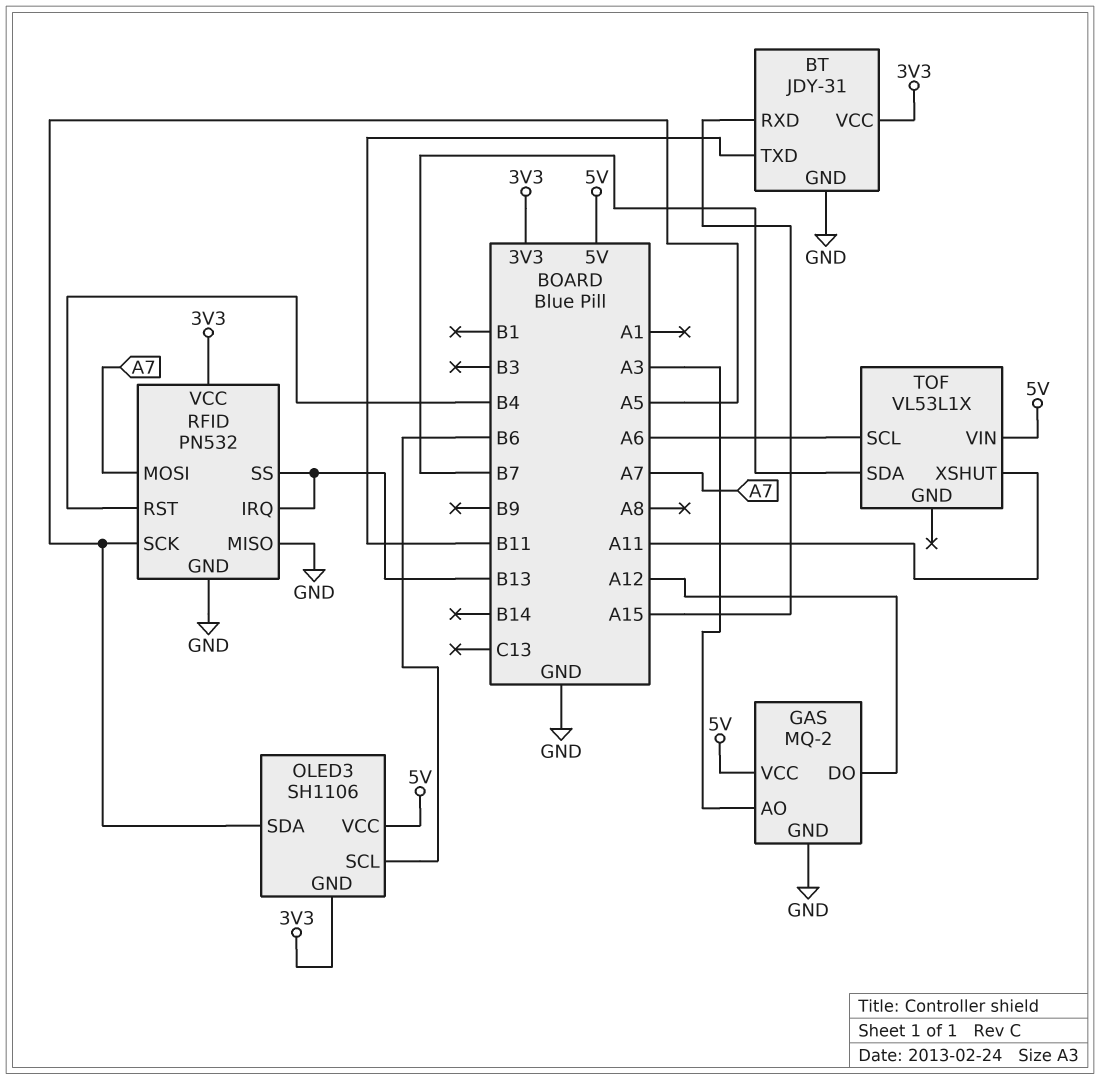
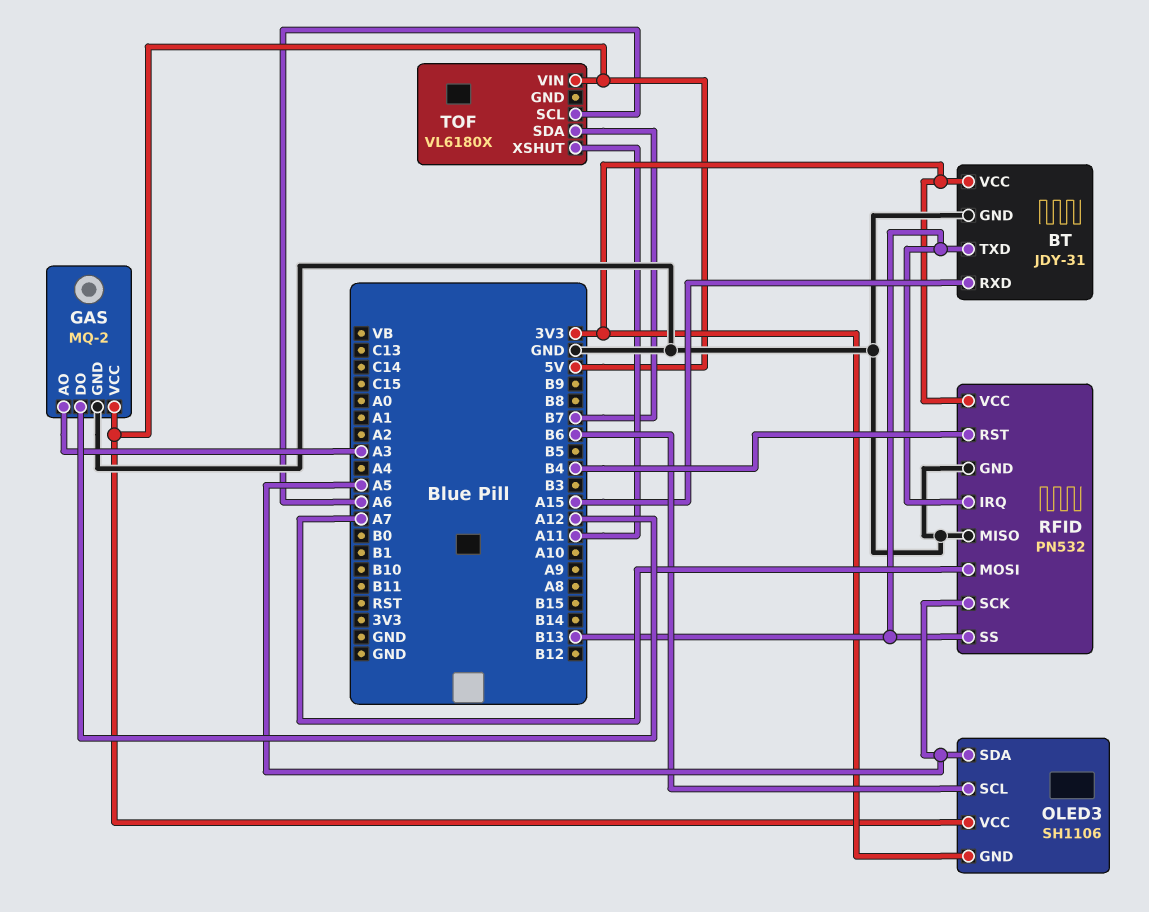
BT pin TXD: B11 -> B13
TOF: VL53L1X -> VL6180X

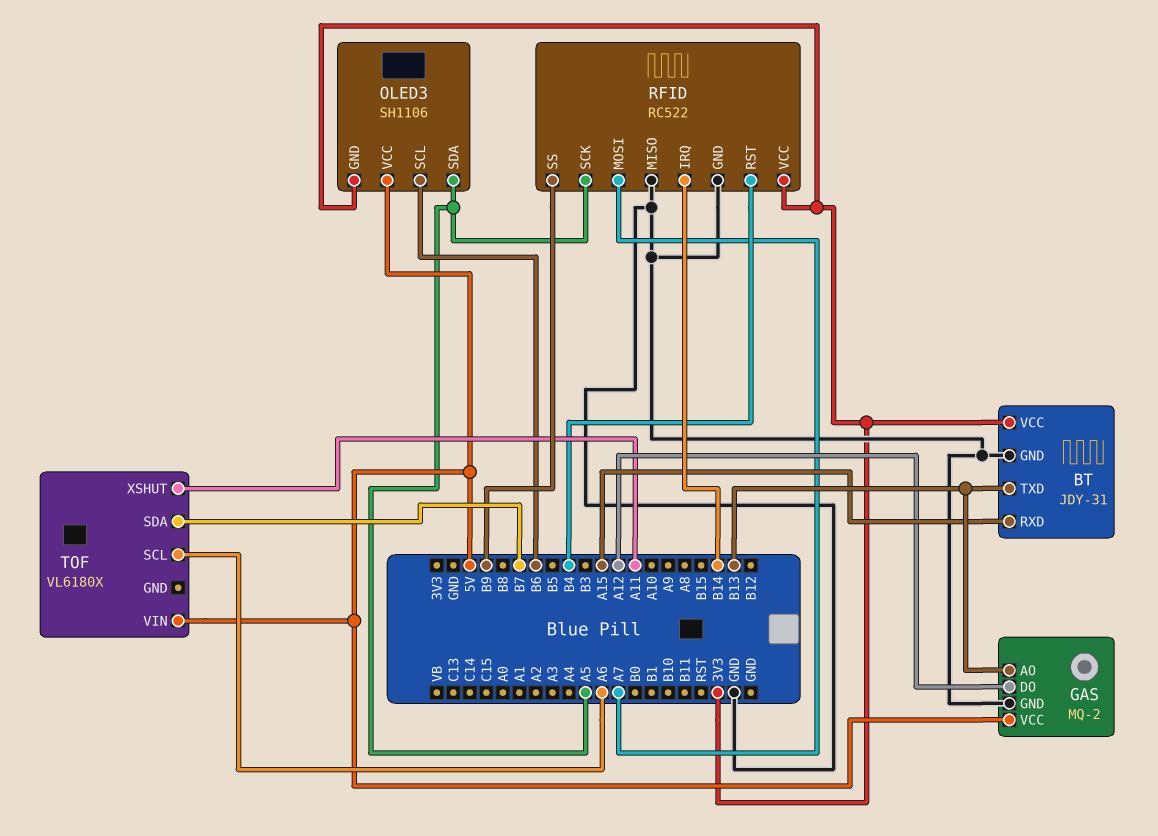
GAS pin AO: A3 -> B13
RFID: PN532 -> RC522
RFID pin IRQ: B13 -> B14
RFID pin SS: B13 -> B9

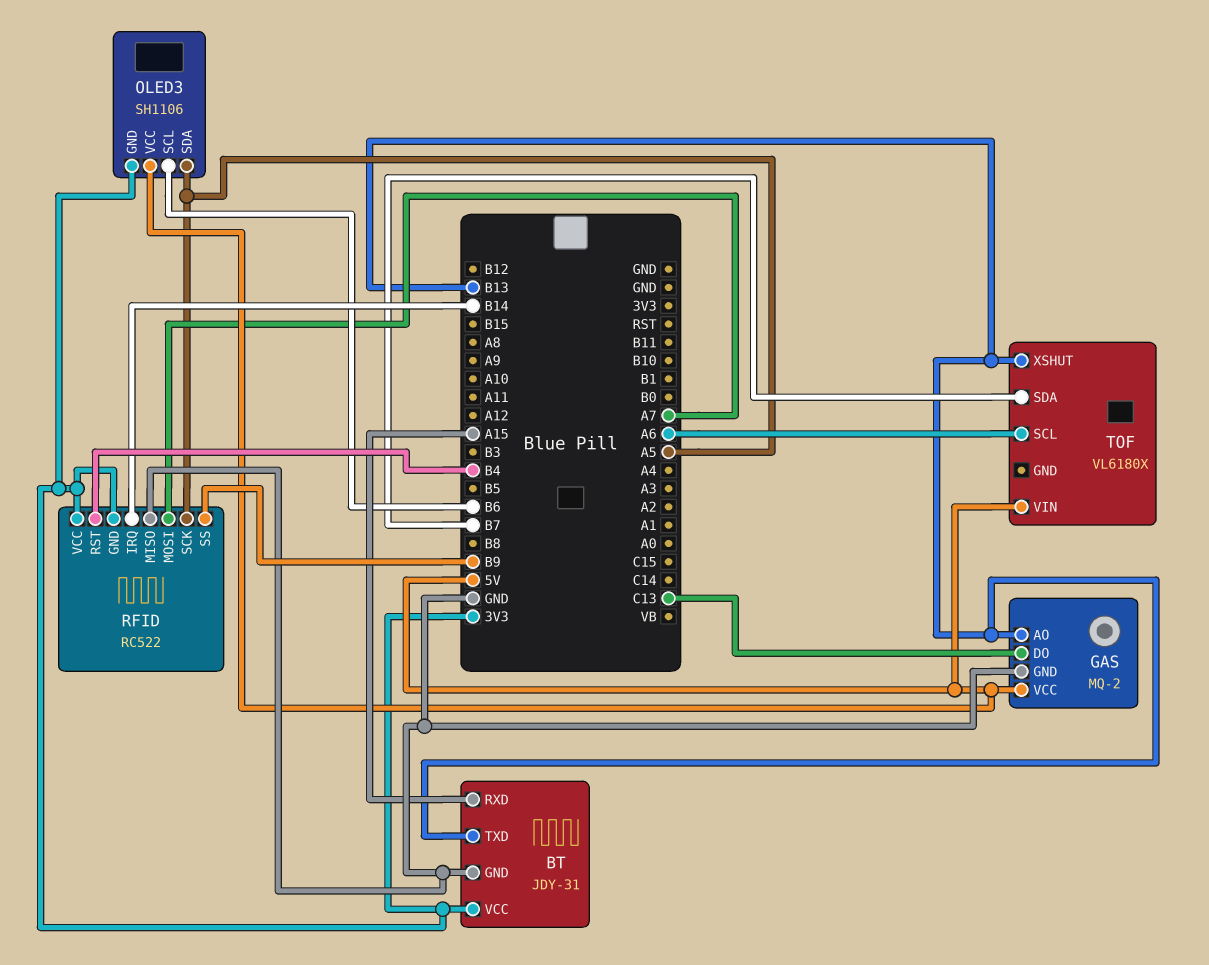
GAS pin DO: A12 -> C13
RFID pin GND: GND -> 3V3
TOF pin XSHUT: A11 -> B13

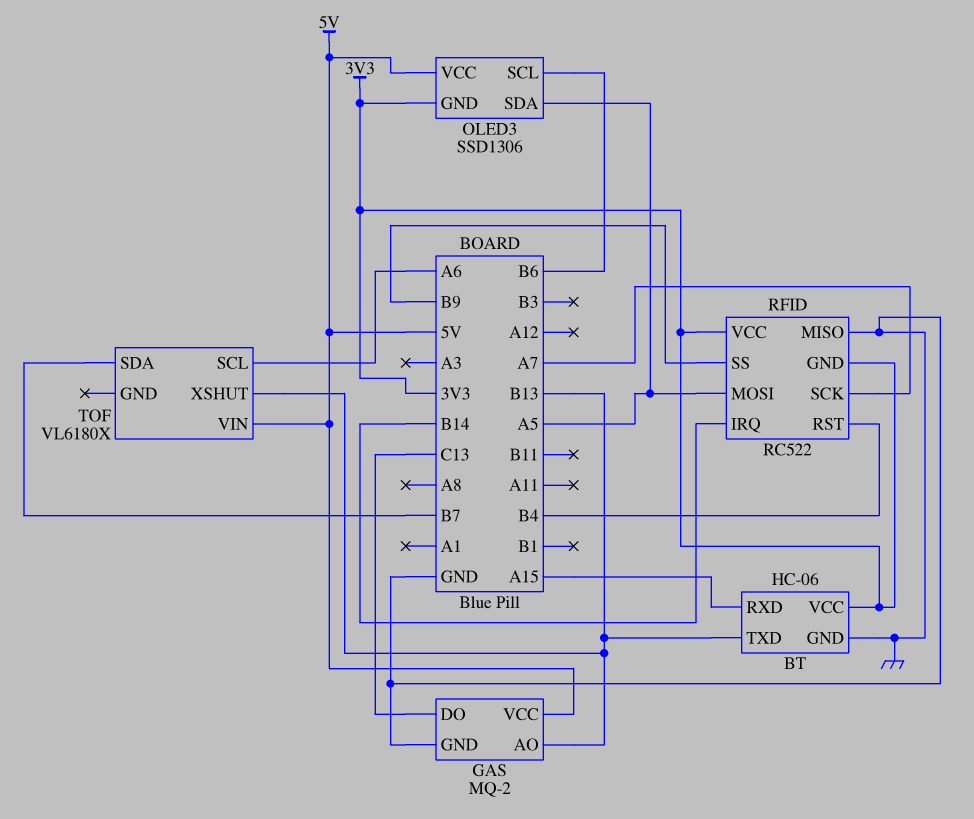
BT: JDY-31 -> HC-06
OLED3: SH1106 -> SSD1306
RFID pin MOSI: A7 -> A5
RFID pin SCK: A5 -> A7

